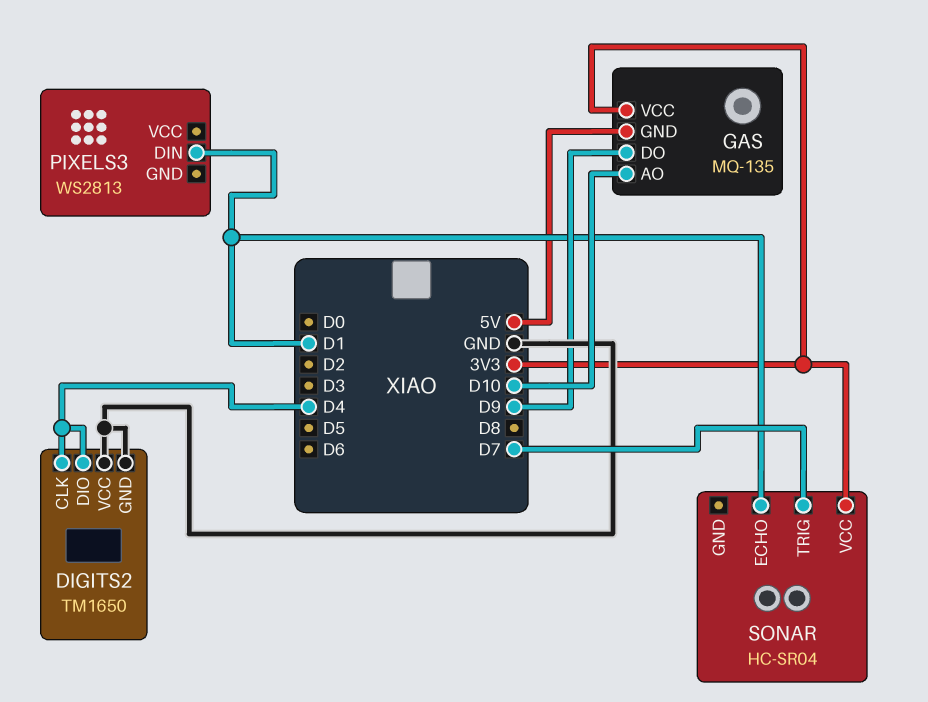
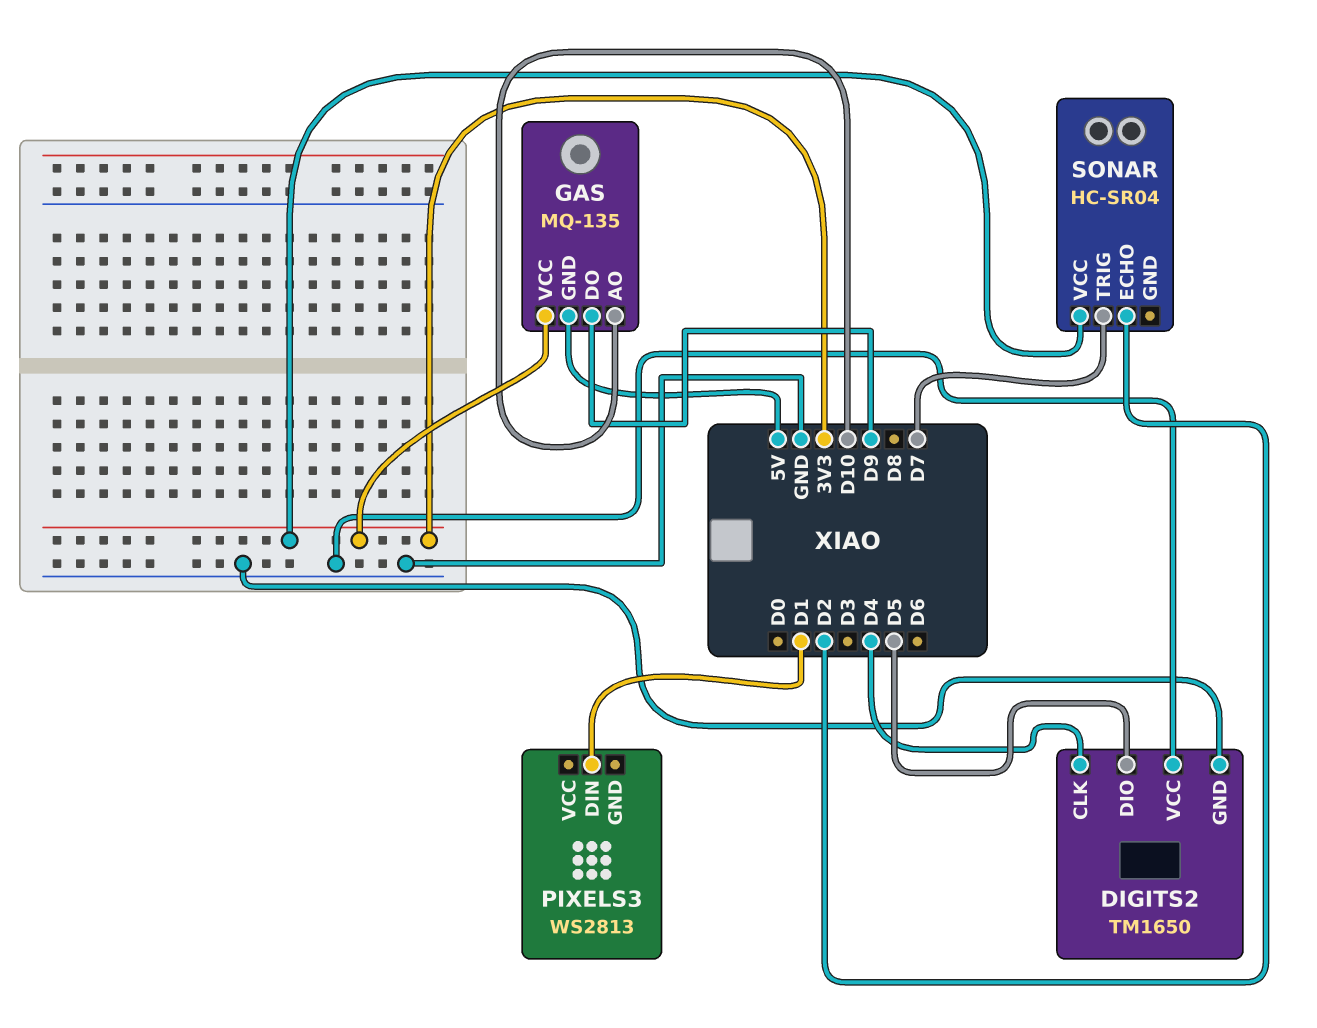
DIGITS2 pin DIO: D4 -> D5
SONAR pin ECHO: D1 -> D2

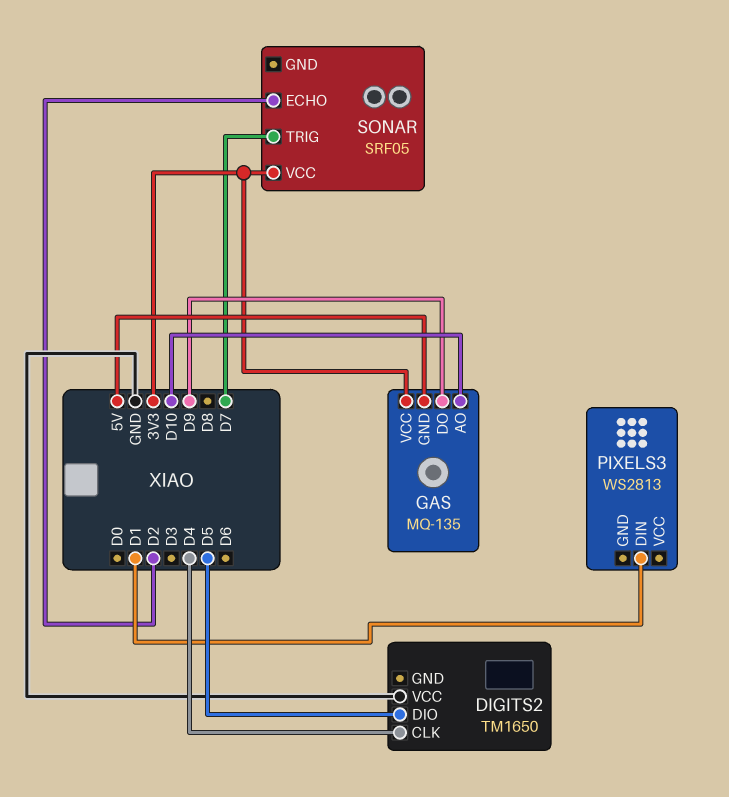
DIGITS2 pin GND: GND -> none
SONAR: HC-SR04 -> SRF05

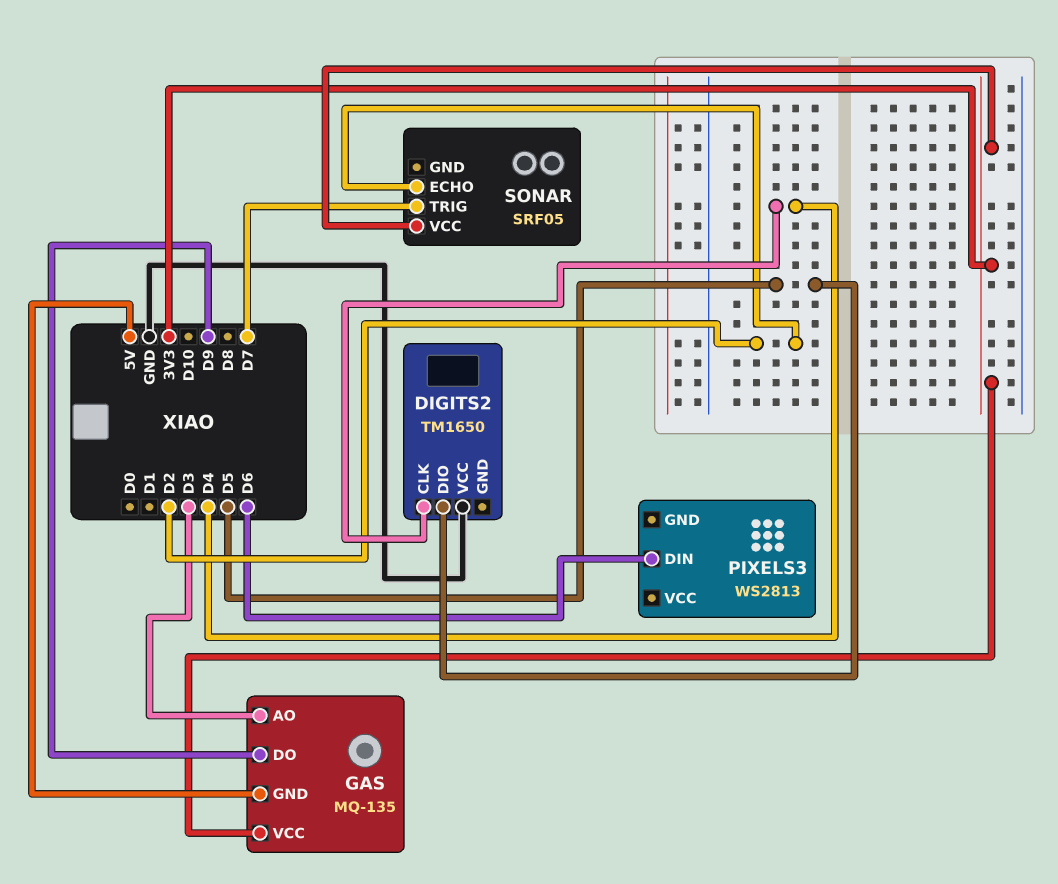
GAS pin AO: D10 -> D3
PIXELS3 pin DIN: D1 -> D6

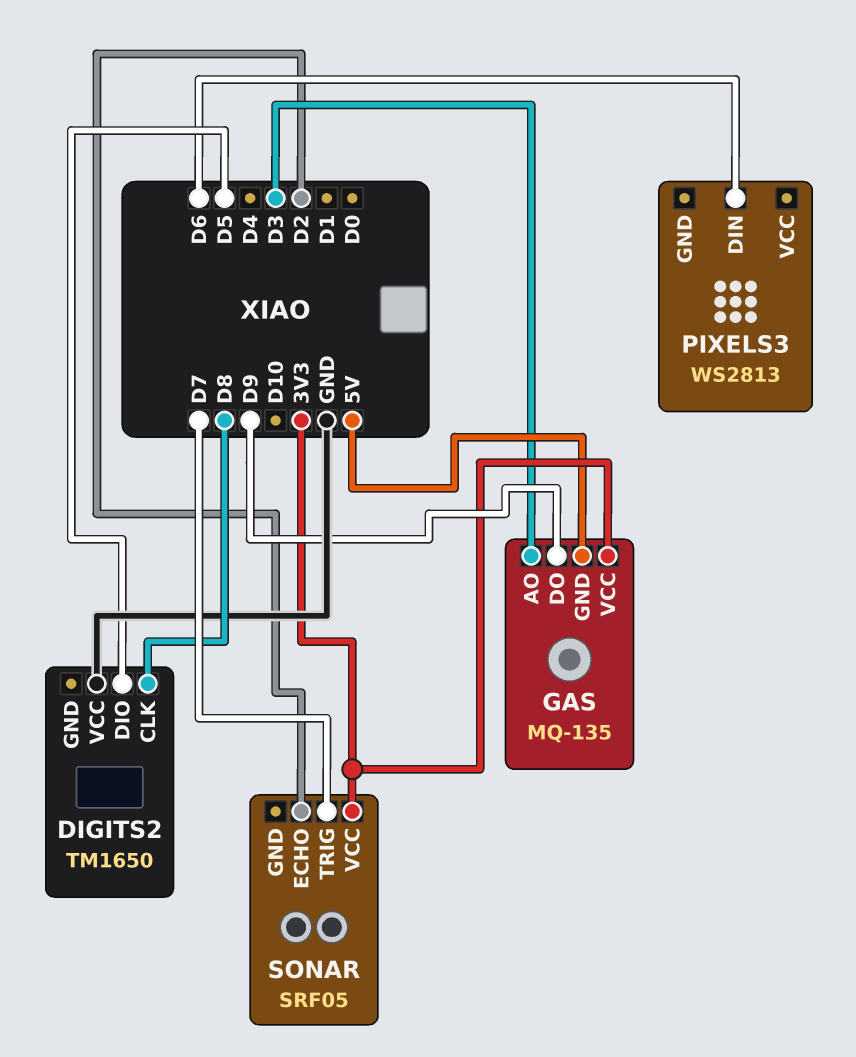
DIGITS2 pin CLK: D4 -> D8

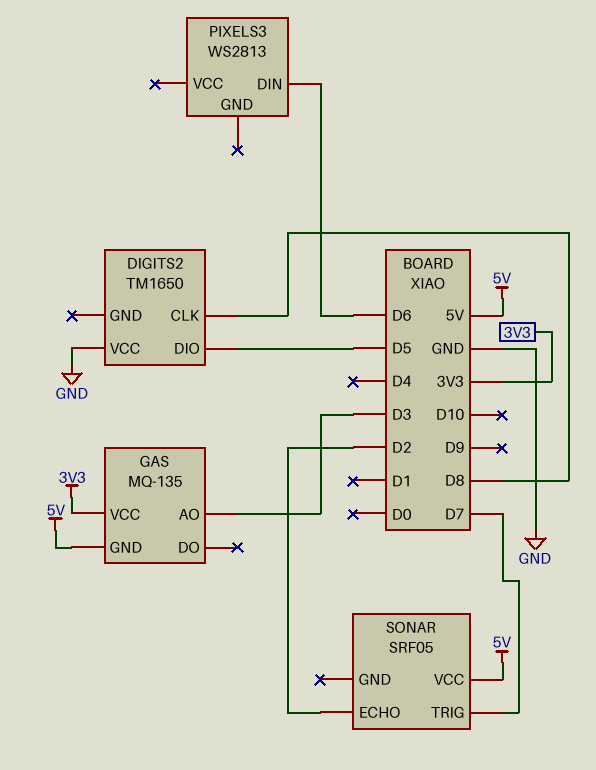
GAS pin DO: D9 -> none
SONAR pin VCC: 3V3 -> 5V

